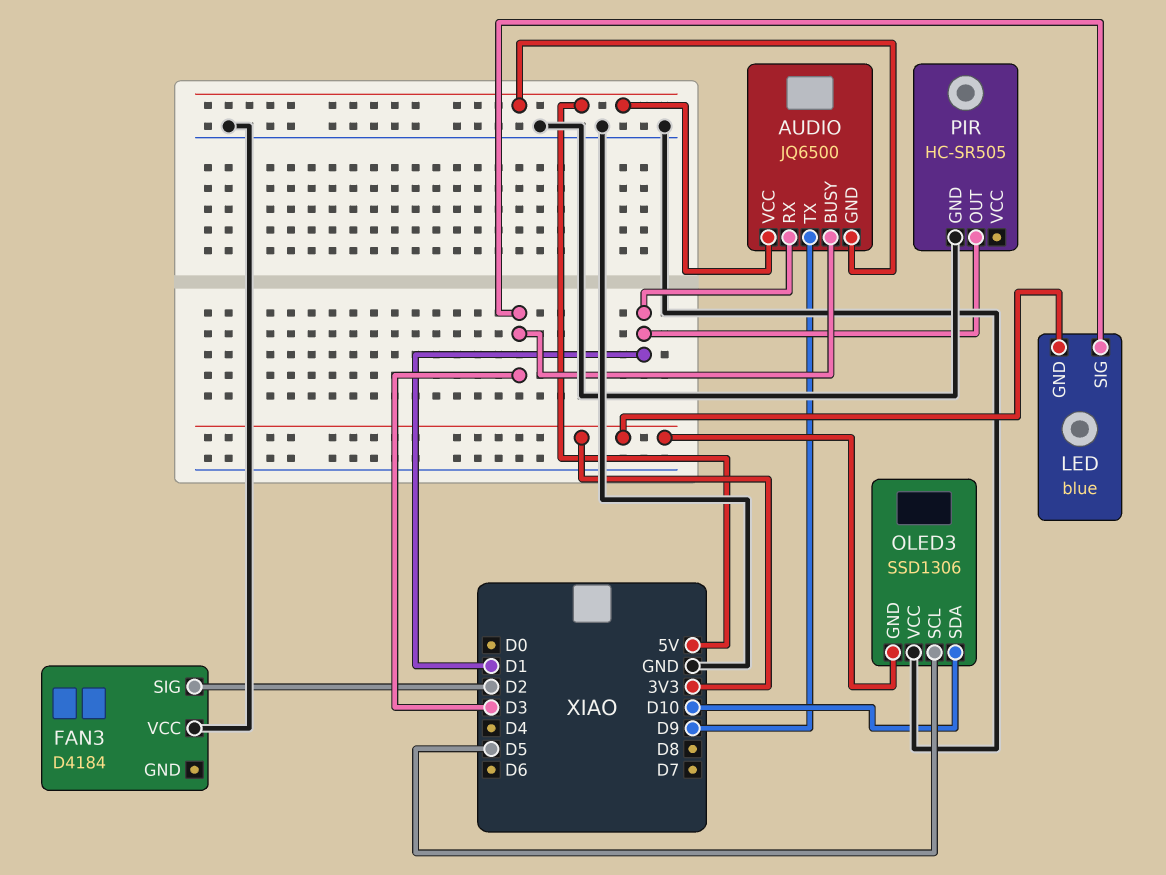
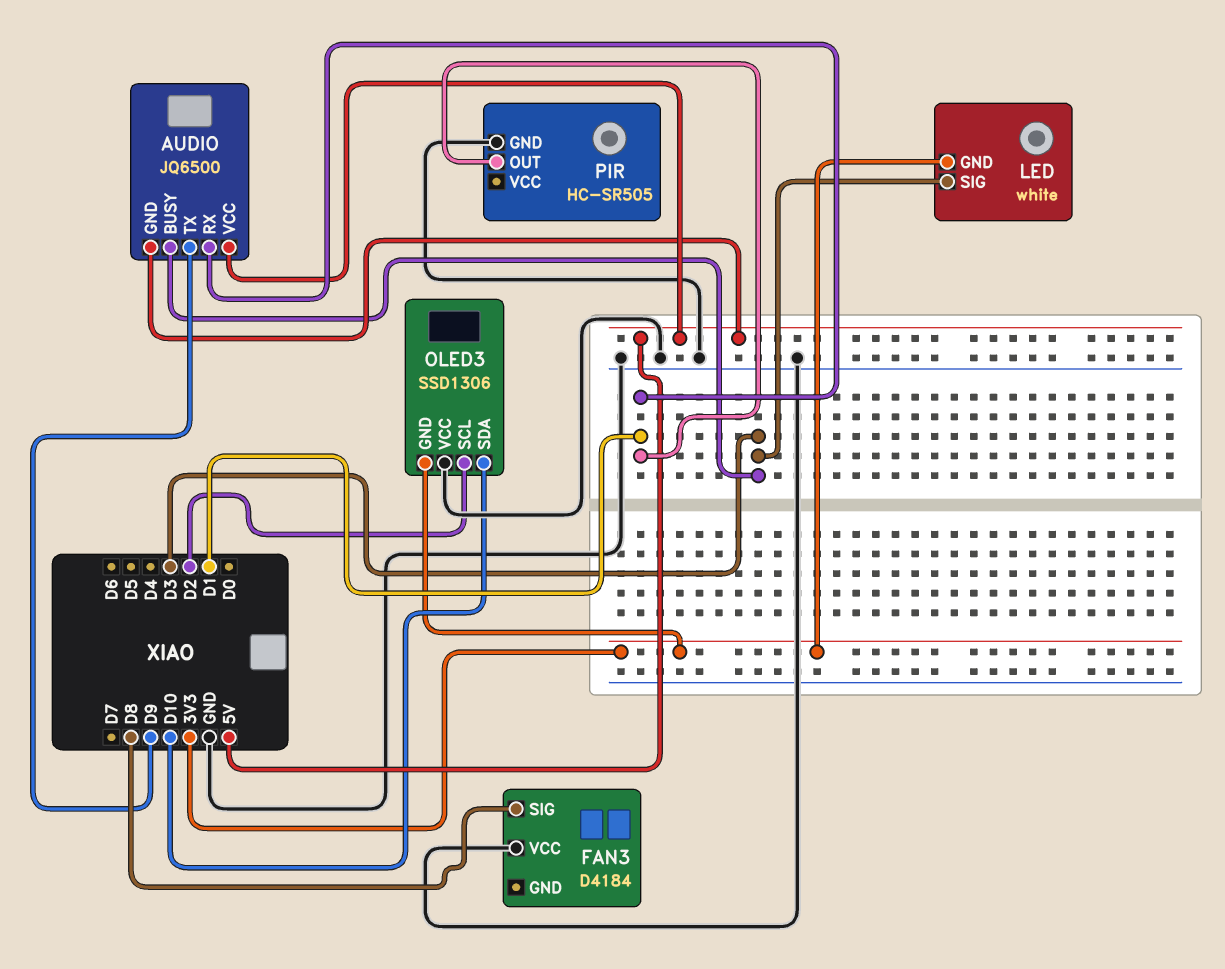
FAN3 pin SIG: D2 -> D8
LED: blue -> white
OLED3 pin SCL: D5 -> D2

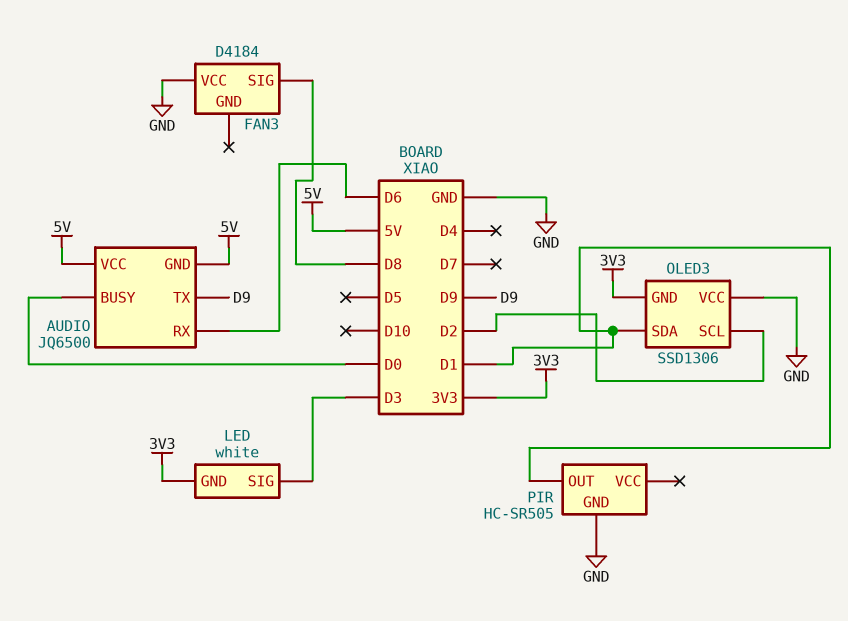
AUDIO pin BUSY: D3 -> D0
AUDIO pin RX: D1 -> D6
OLED3 pin SDA: D10 -> D1

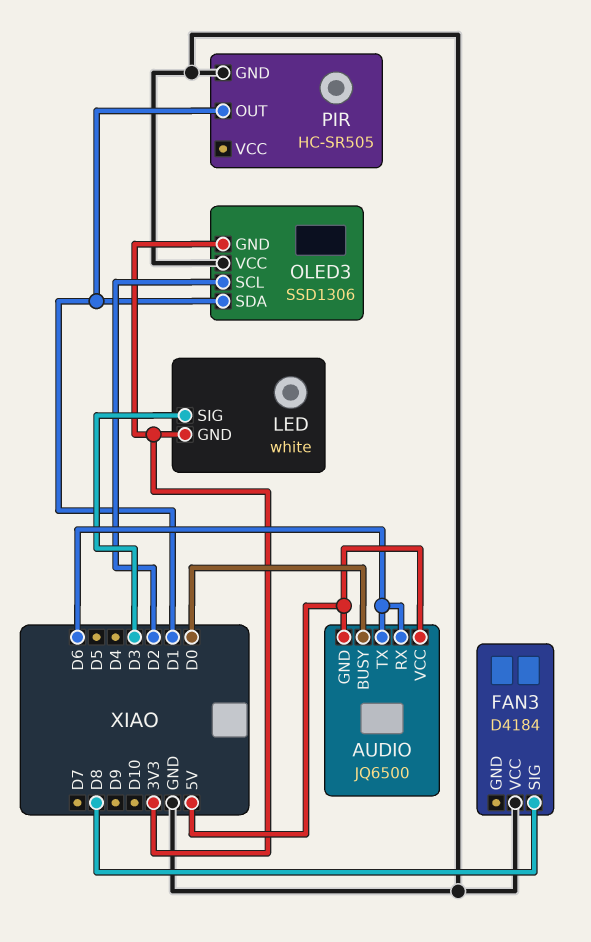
AUDIO pin TX: D9 -> D6

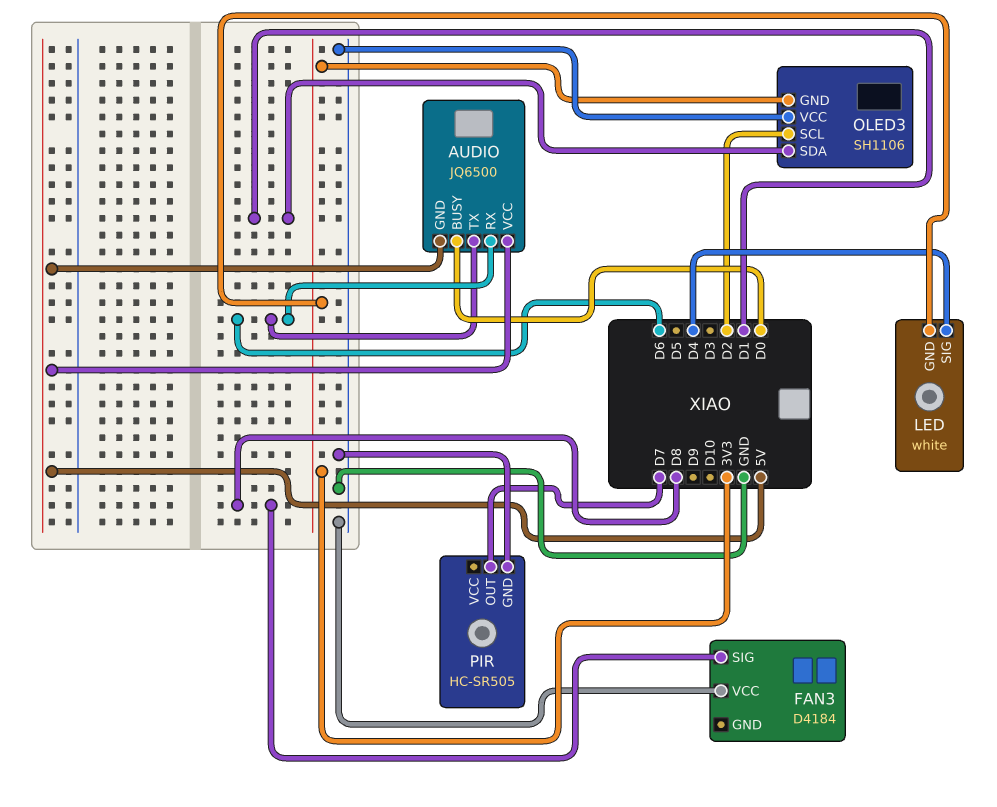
LED pin SIG: D3 -> D4
OLED3: SSD1306 -> SH1106
PIR pin OUT: D1 -> D7

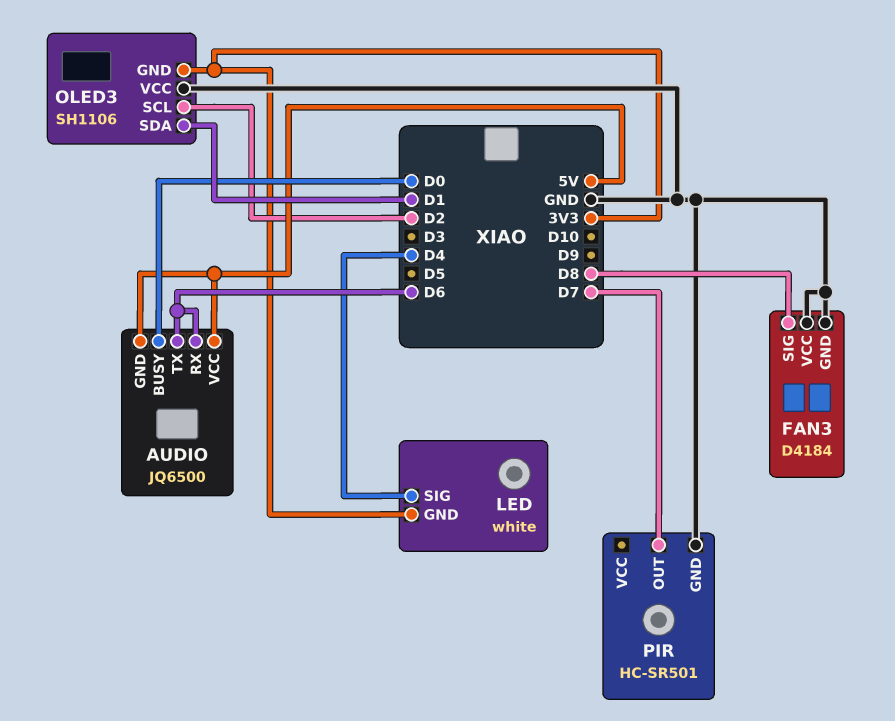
FAN3 pin GND: none -> GND
PIR: HC-SR505 -> HC-SR501

